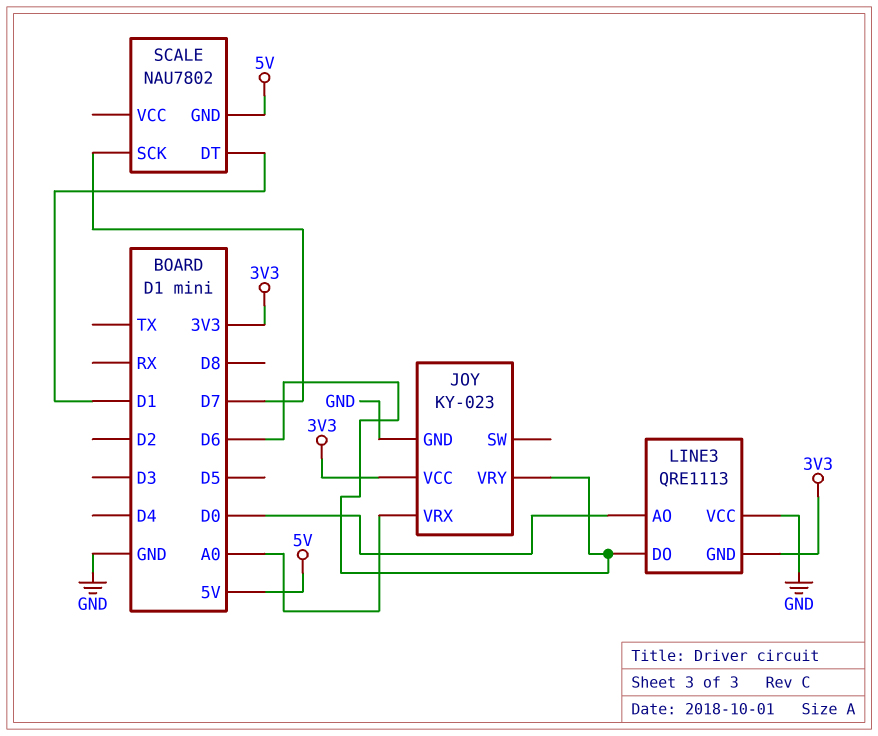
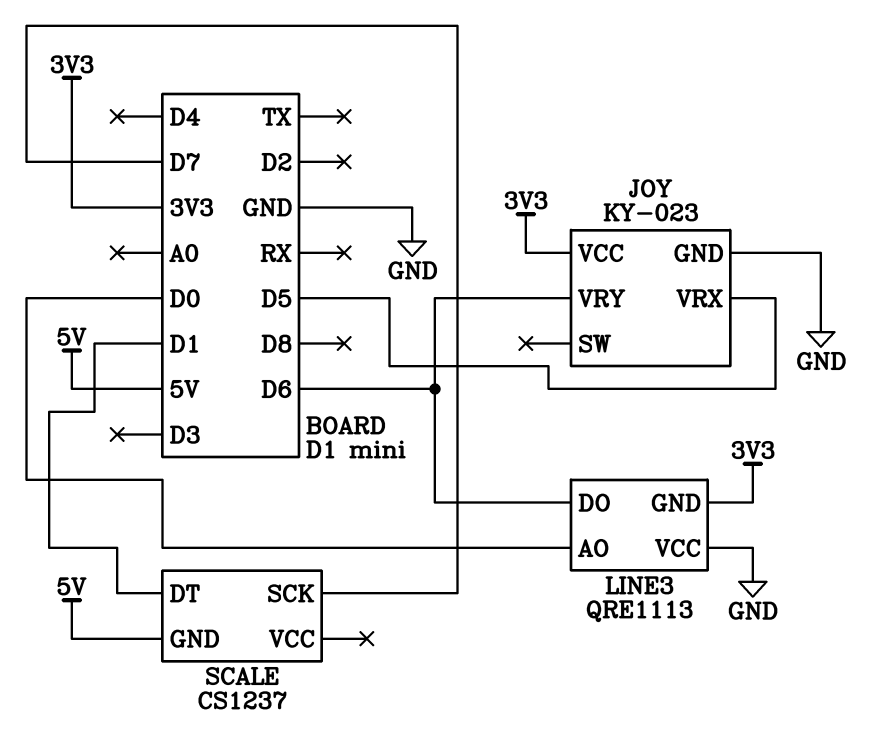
JOY pin VRX: A0 -> D5
SCALE: NAU7802 -> CS1237

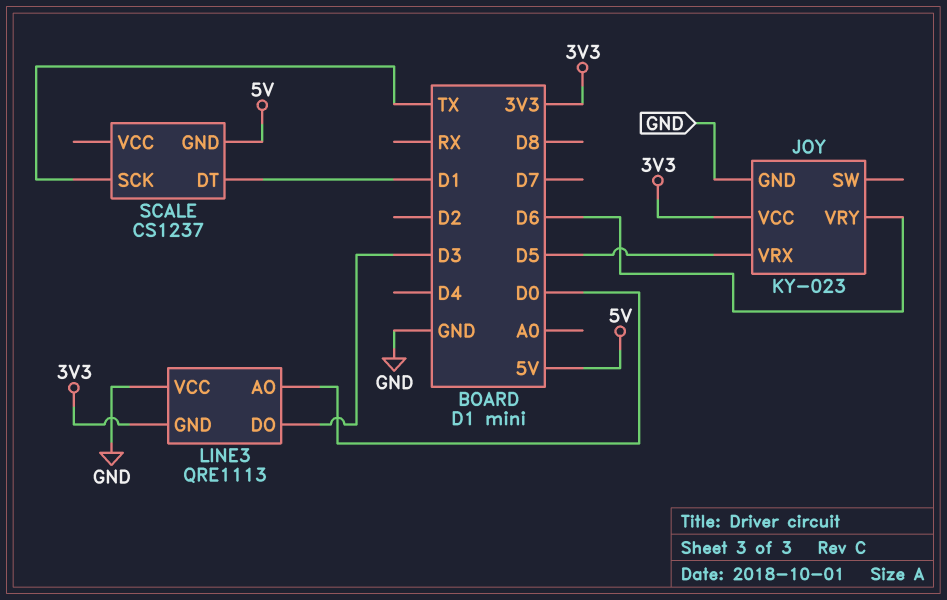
LINE3 pin DO: D6 -> D3
SCALE pin SCK: D7 -> TX

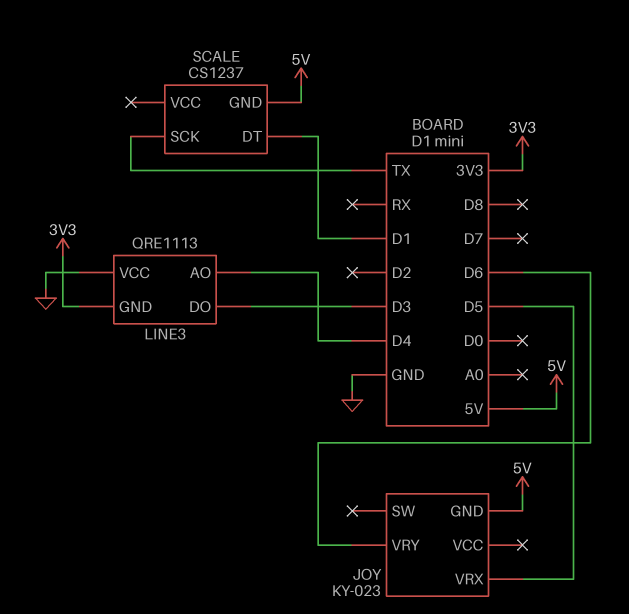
JOY pin GND: GND -> 5V
JOY pin VCC: 3V3 -> none
LINE3 pin AO: D0 -> D4

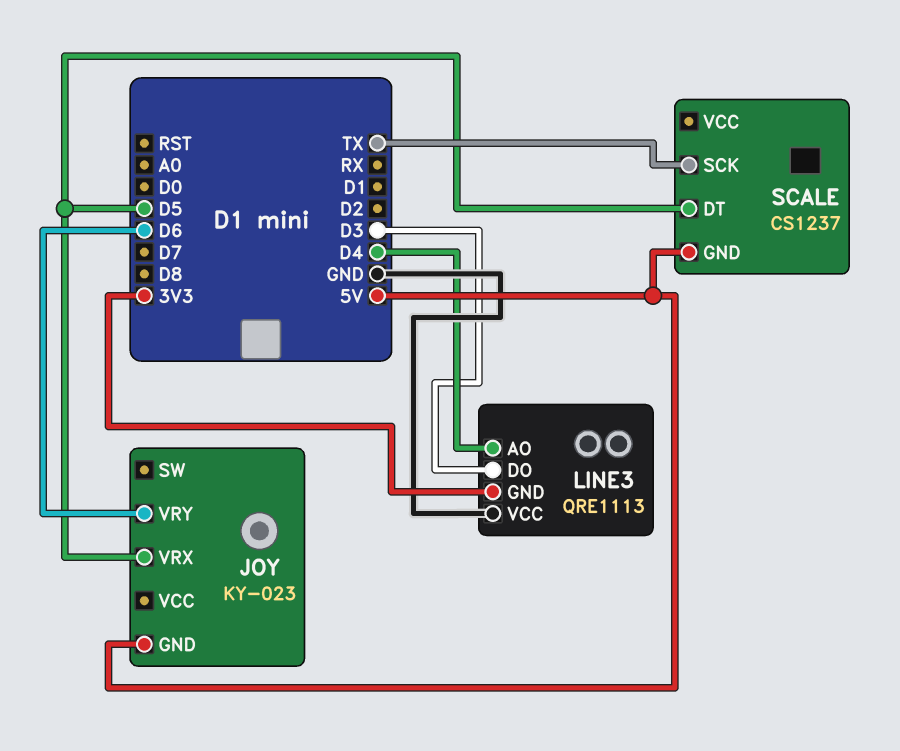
SCALE pin DT: D1 -> D5

